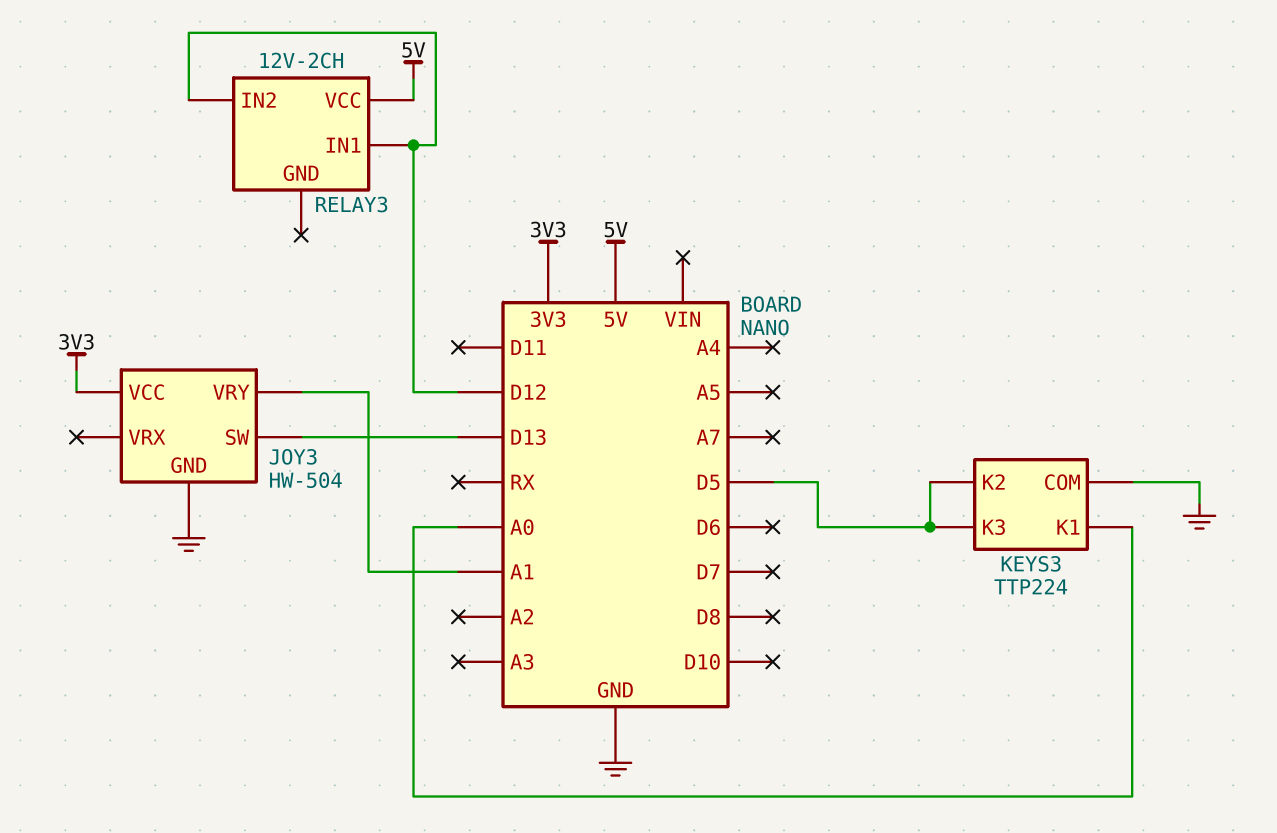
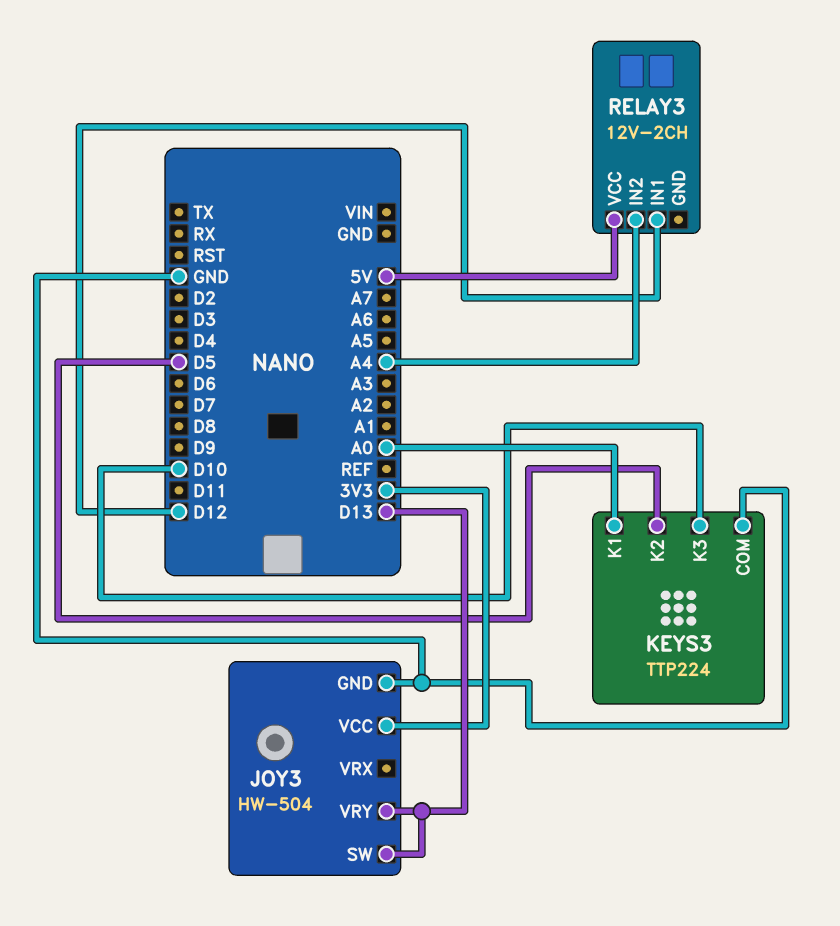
JOY3 pin VRY: A1 -> D13
KEYS3 pin K3: D5 -> D10
RELAY3 pin IN2: D12 -> A4

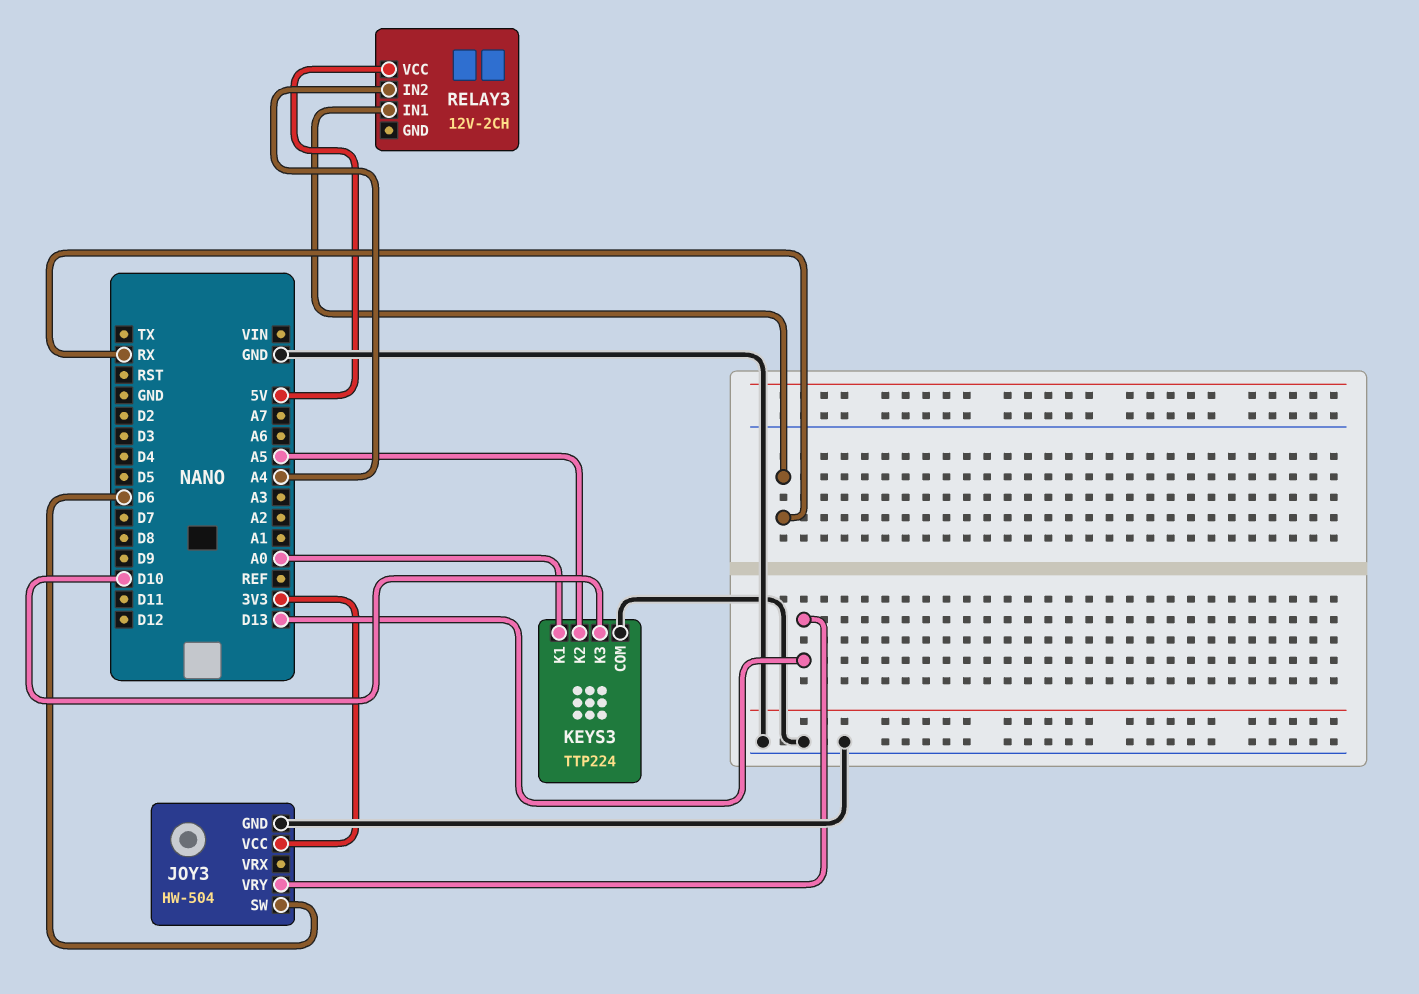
JOY3 pin SW: D13 -> D6
KEYS3 pin K2: D5 -> A5
RELAY3 pin IN1: D12 -> RX

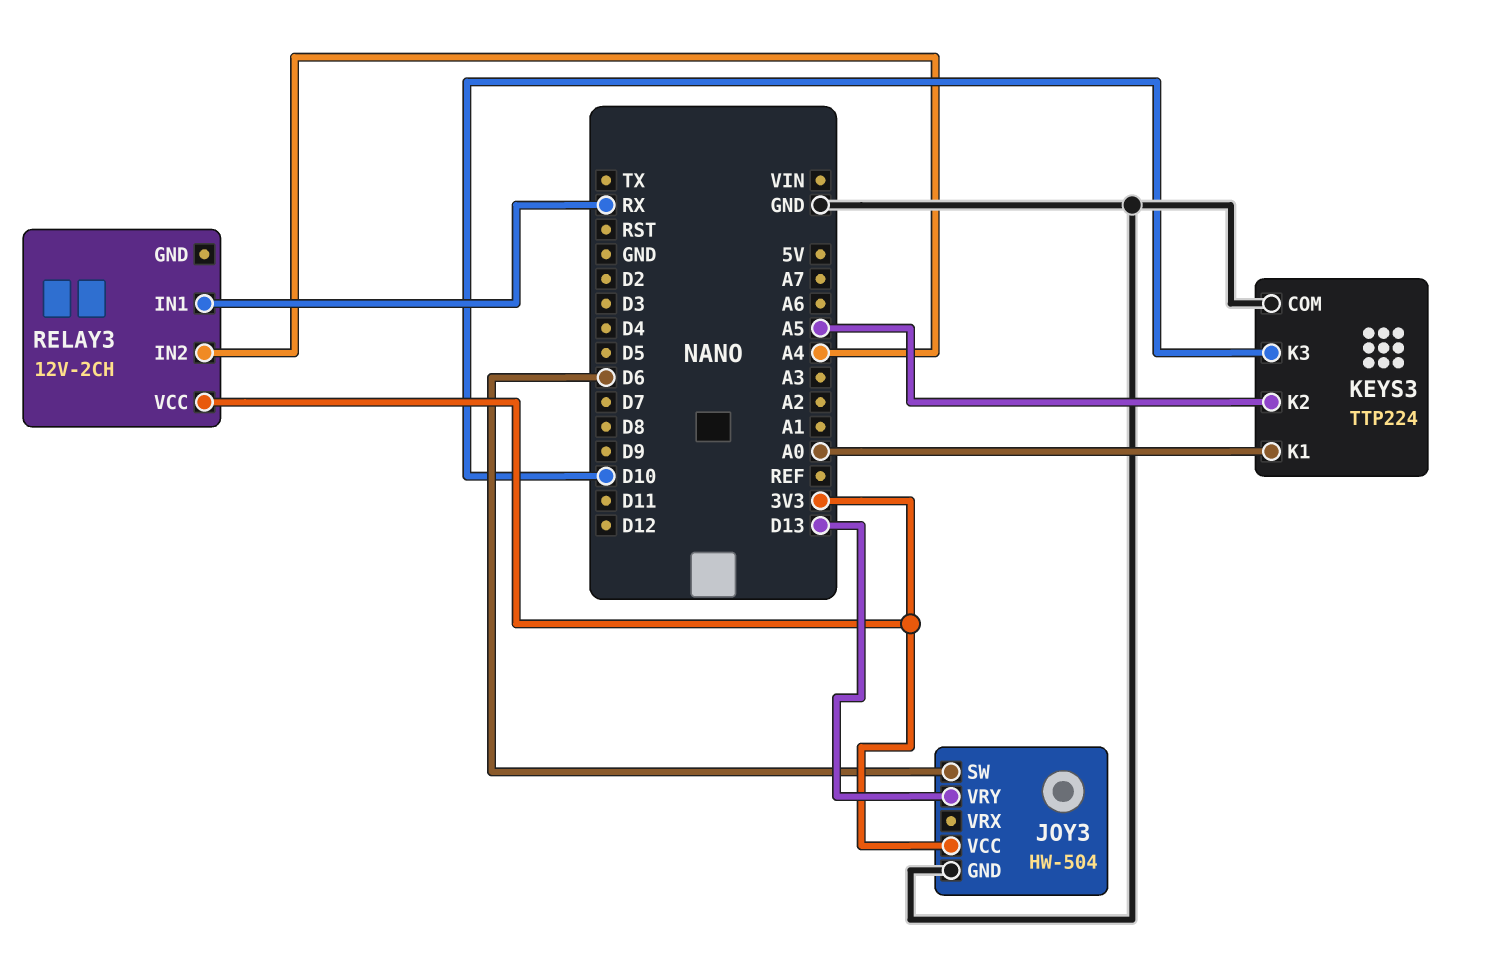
RELAY3 pin VCC: 5V -> 3V3

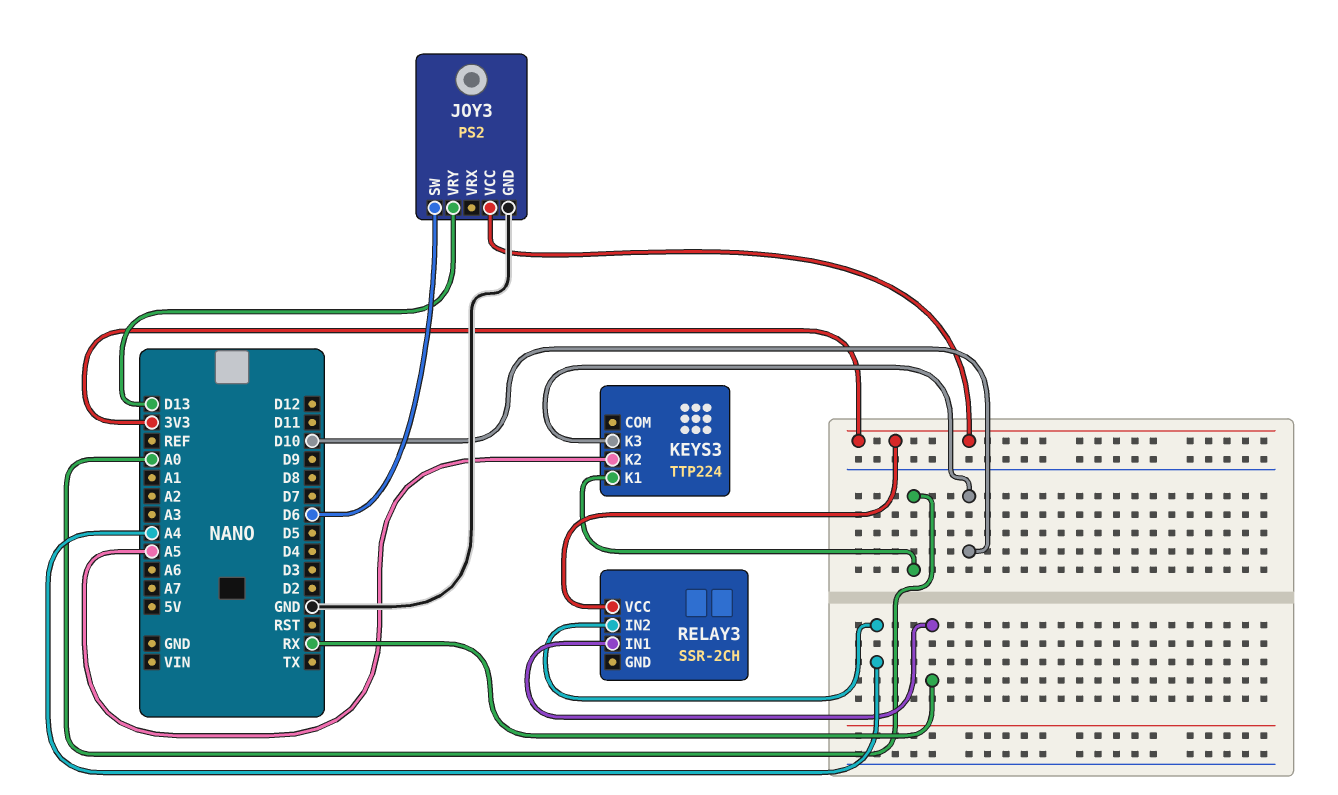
JOY3: HW-504 -> PS2
KEYS3 pin COM: GND -> none
RELAY3: 12V-2CH -> SSR-2CH

